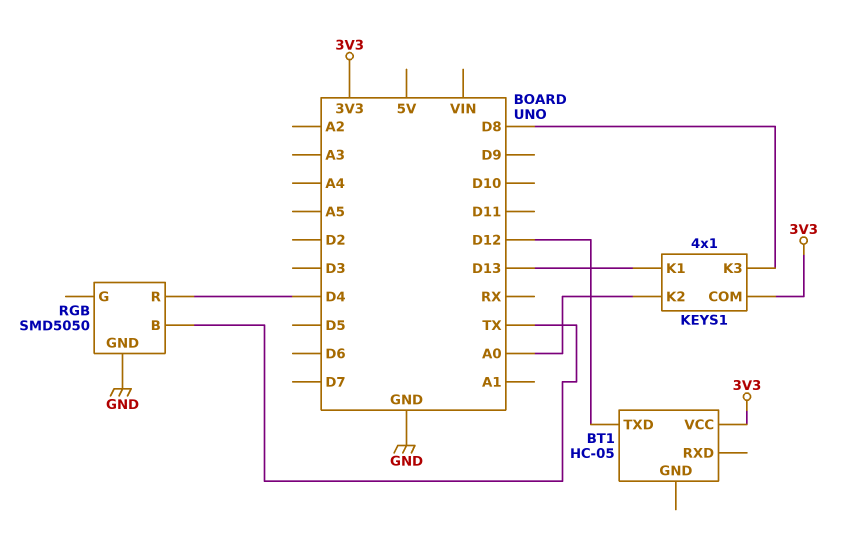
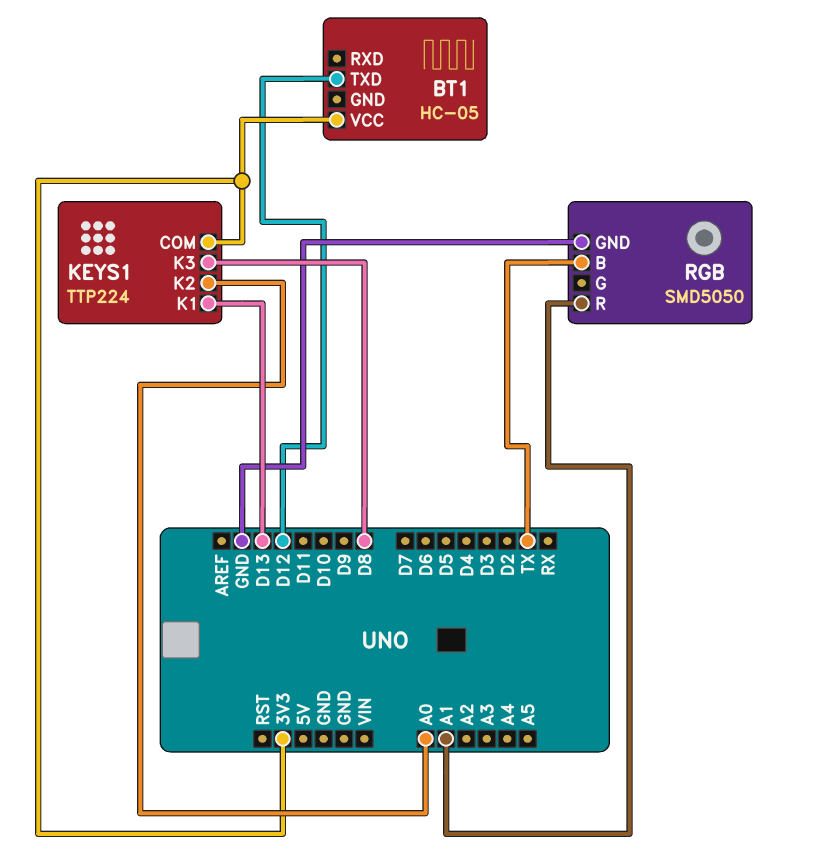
KEYS1: 4x1 -> TTP224
RGB pin R: D4 -> A1

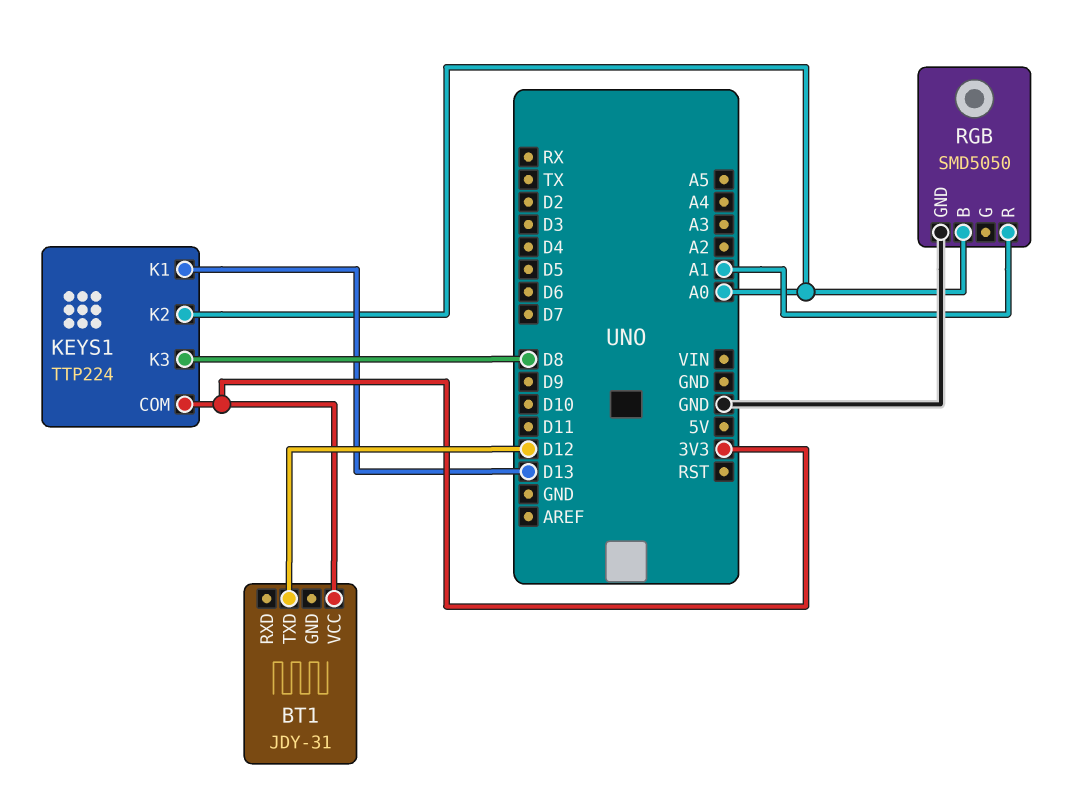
BT1: HC-05 -> JDY-31
RGB pin B: TX -> A0

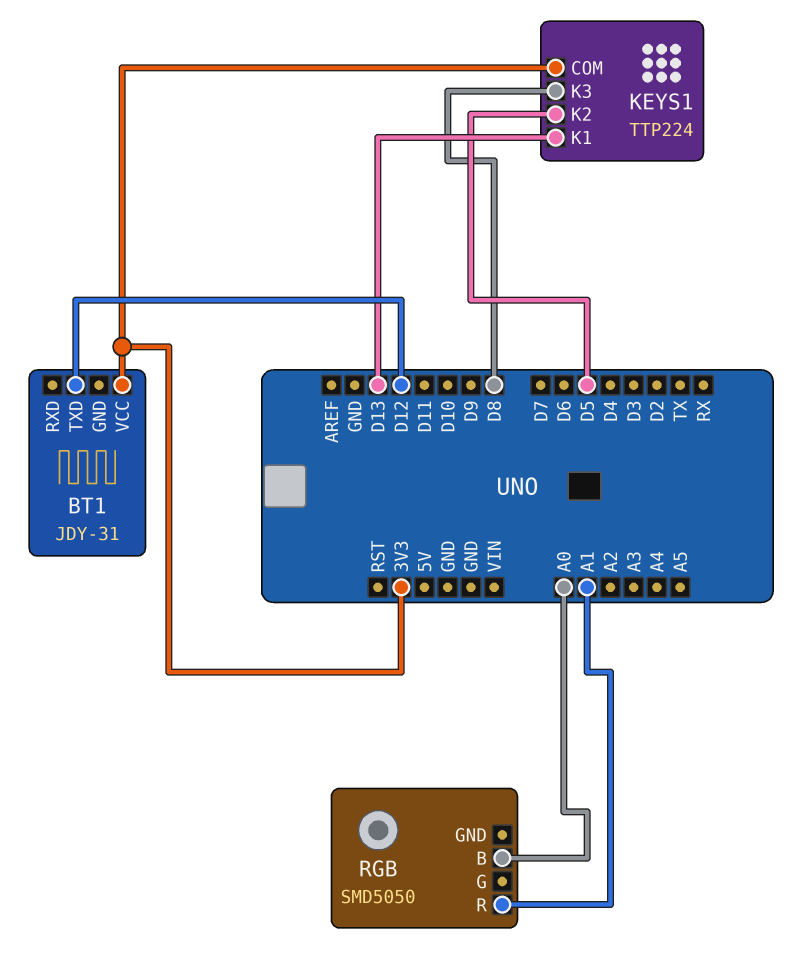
KEYS1 pin K2: A0 -> D5
RGB pin GND: GND -> none

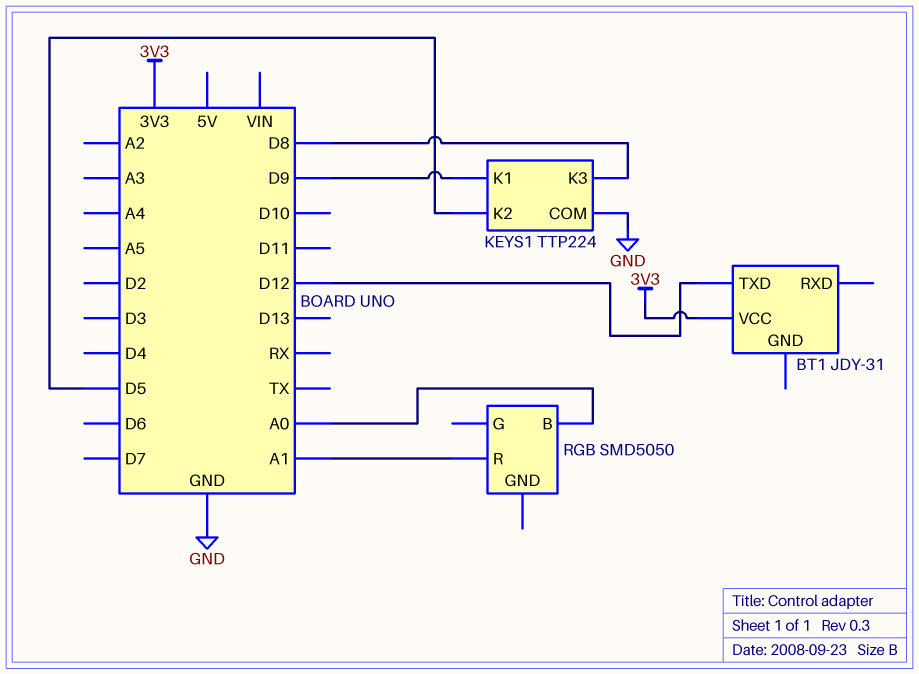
KEYS1 pin COM: 3V3 -> GND
KEYS1 pin K1: D13 -> D9

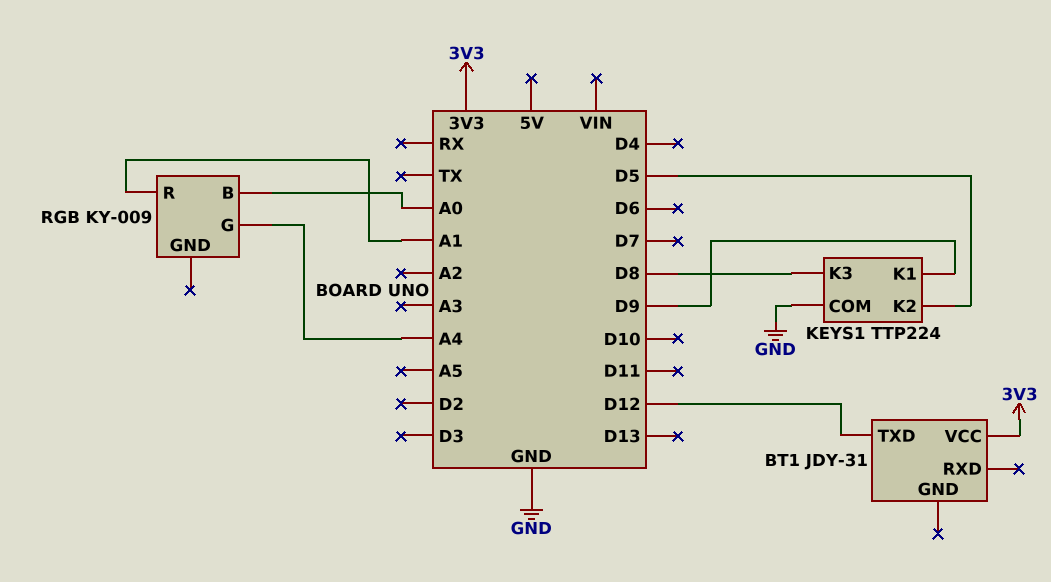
RGB: SMD5050 -> KY-009
RGB pin G: none -> A4

